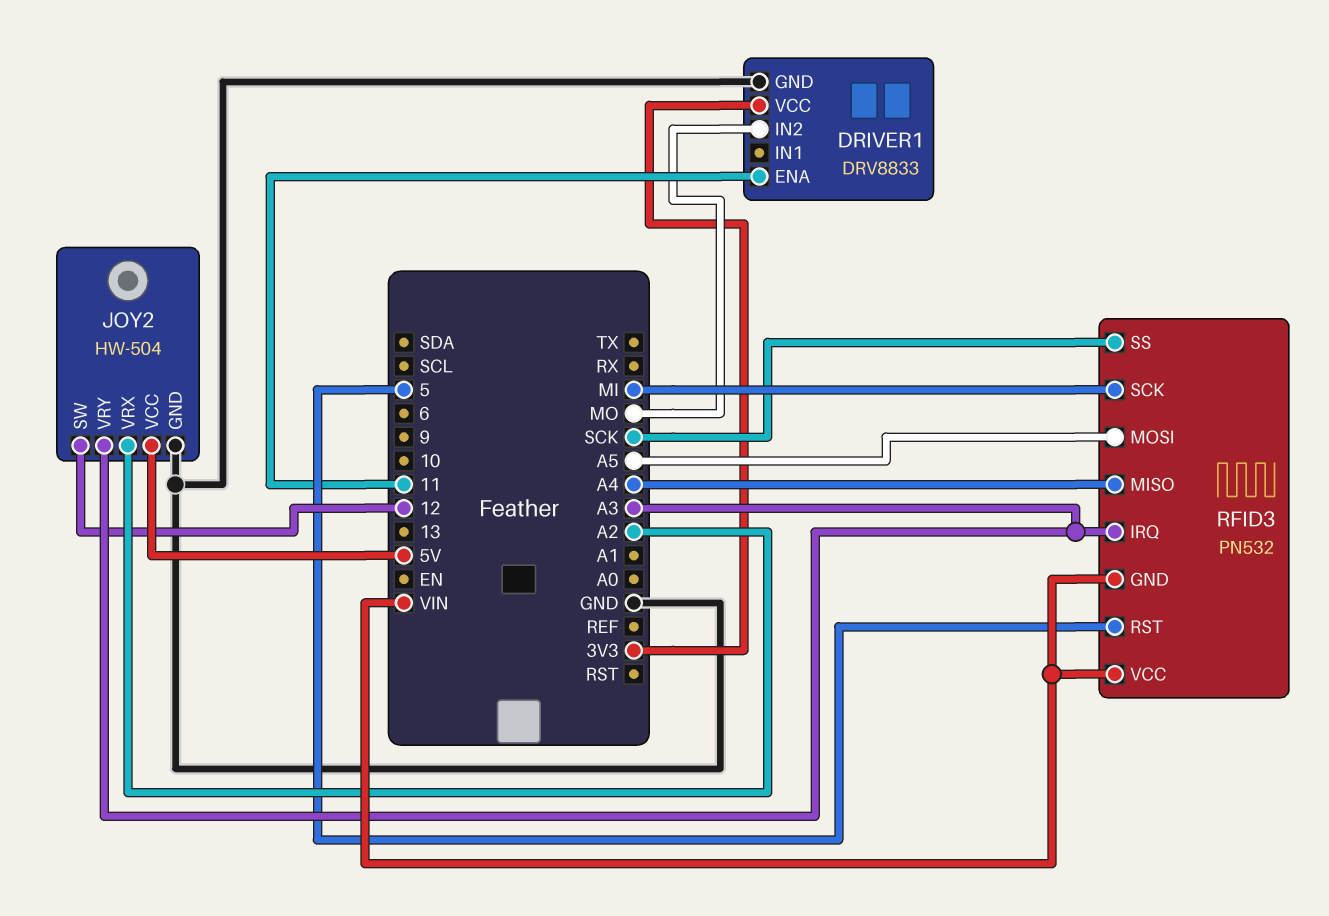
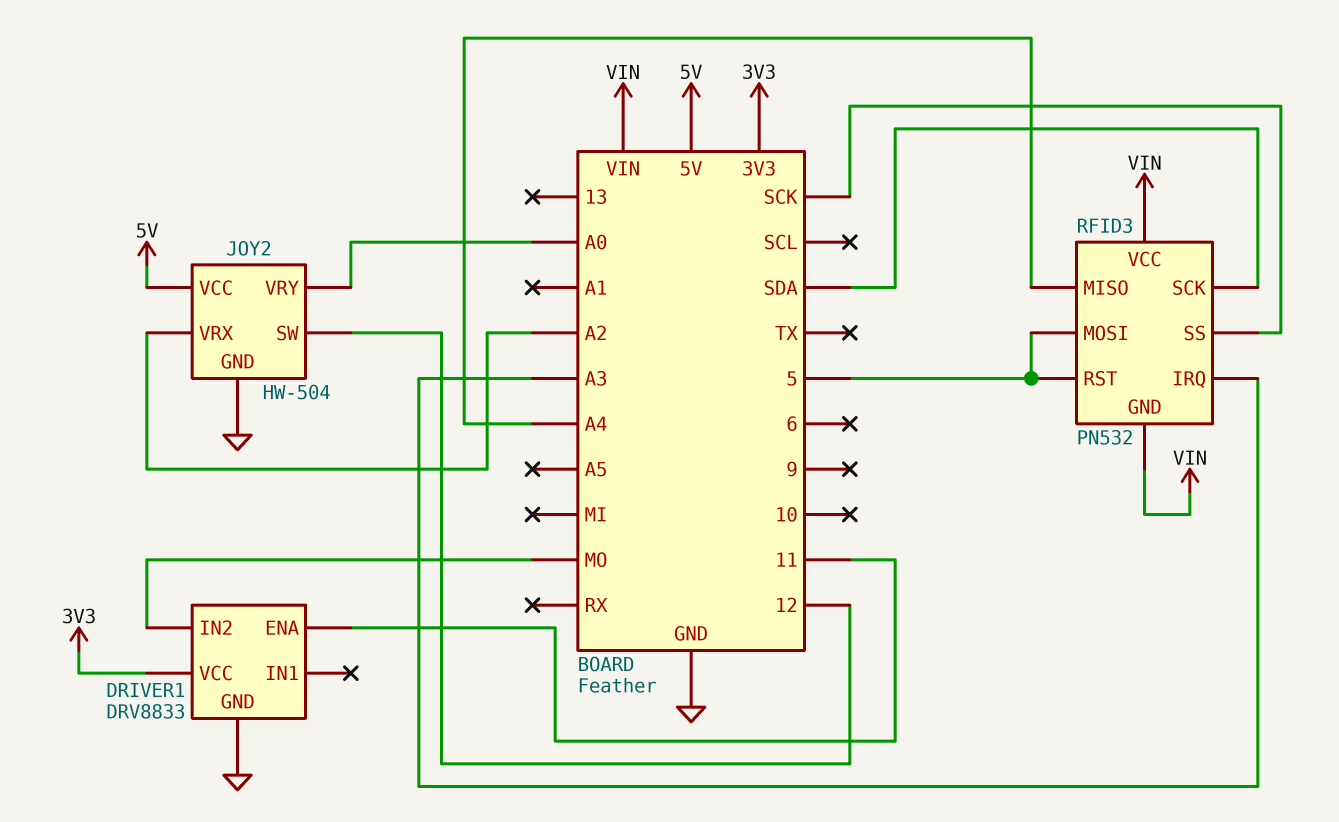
JOY2 pin VRY: A3 -> A0
RFID3 pin MOSI: A5 -> 5
RFID3 pin SCK: MI -> SDA

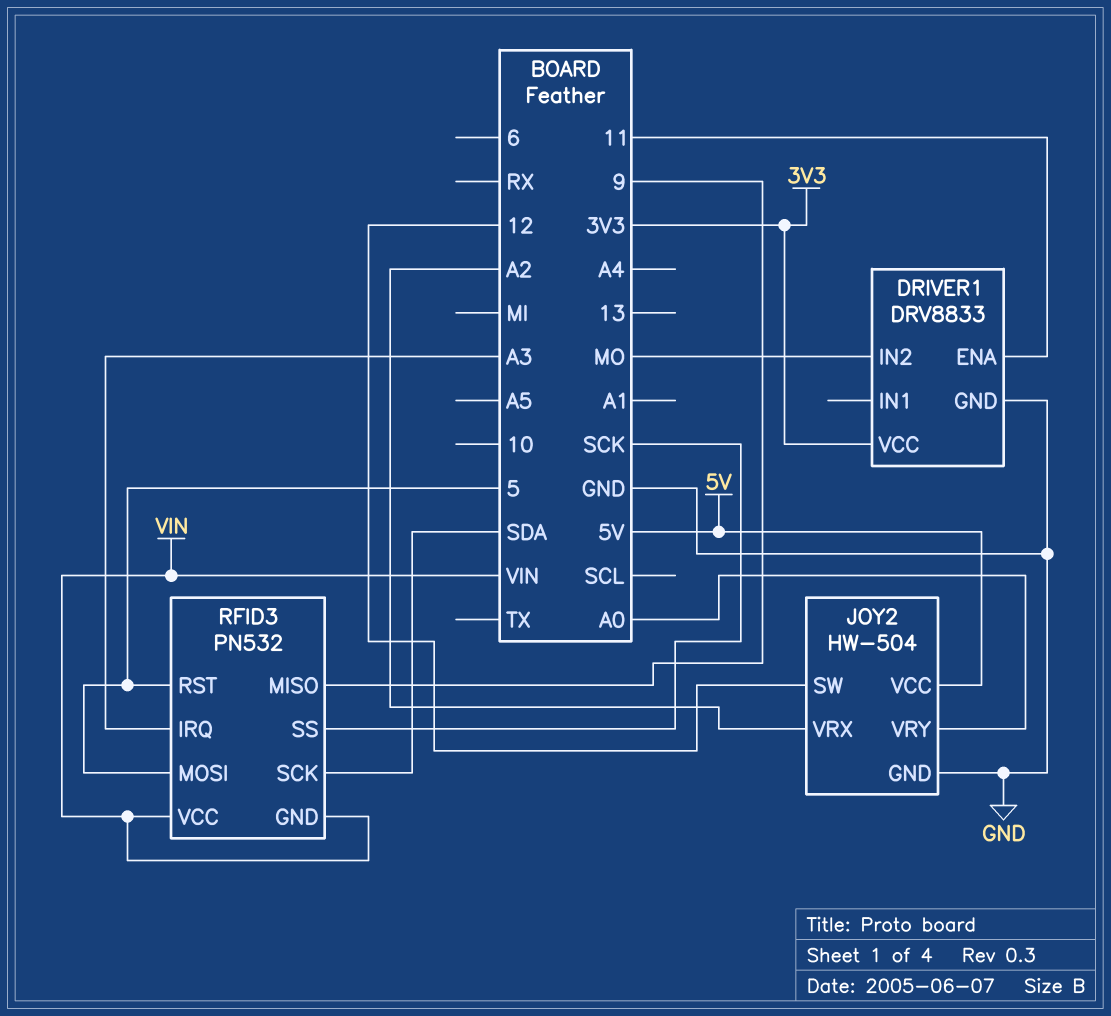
RFID3 pin MISO: A4 -> 9

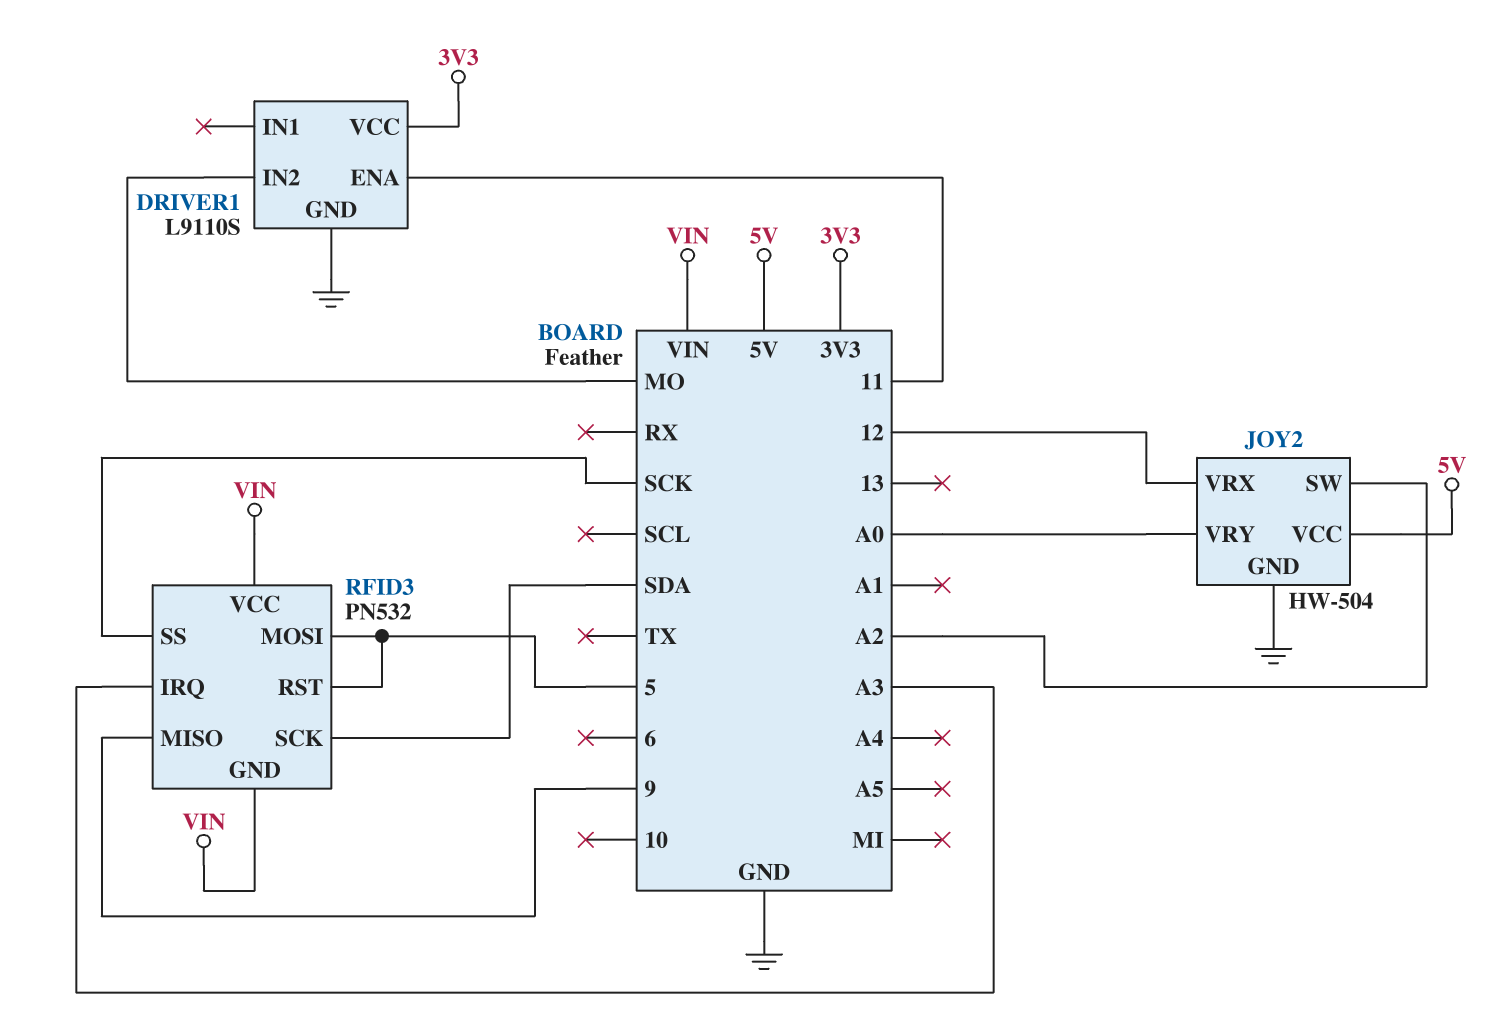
DRIVER1: DRV8833 -> L9110S
JOY2 pin SW: 12 -> A2
JOY2 pin VRX: A2 -> 12

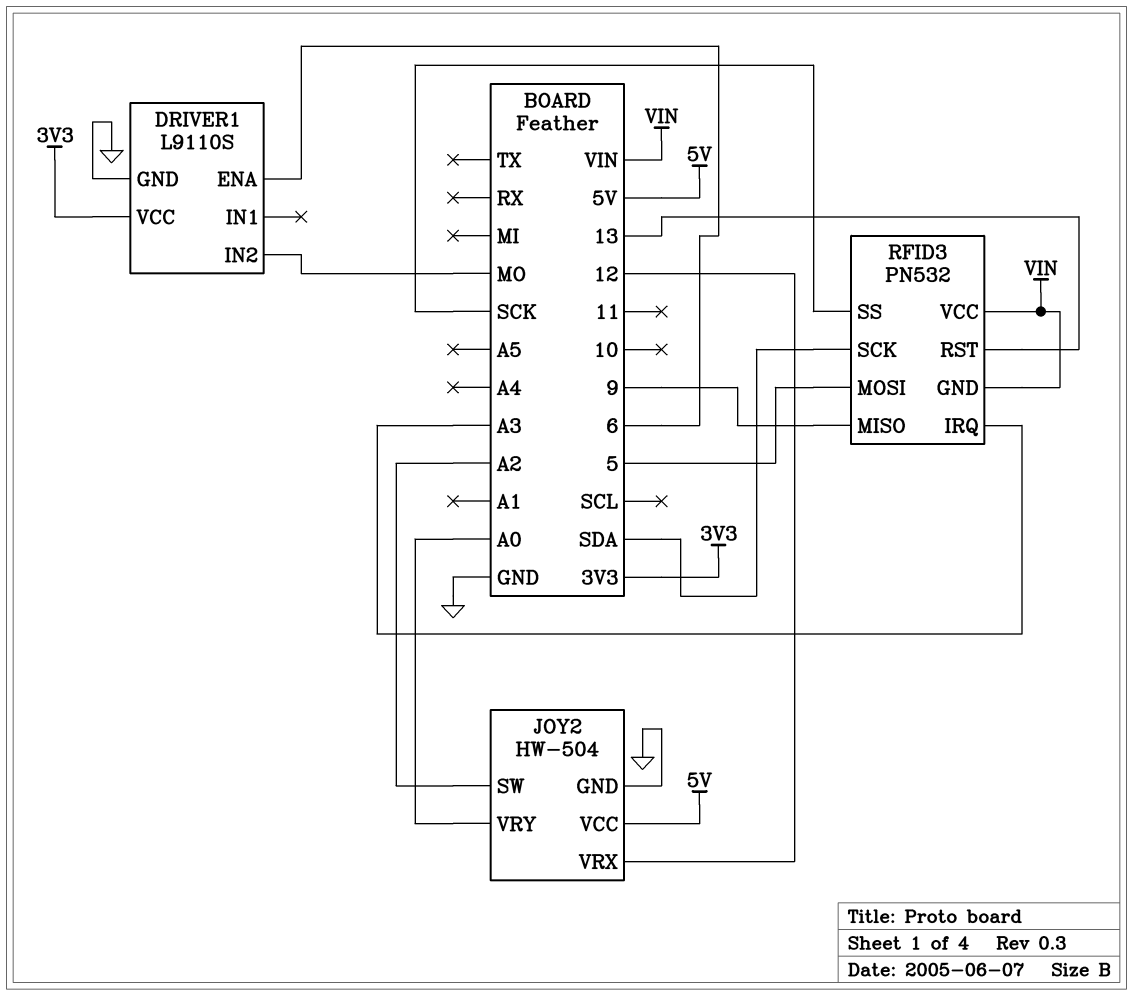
DRIVER1 pin ENA: 11 -> 6
RFID3 pin RST: 5 -> 13

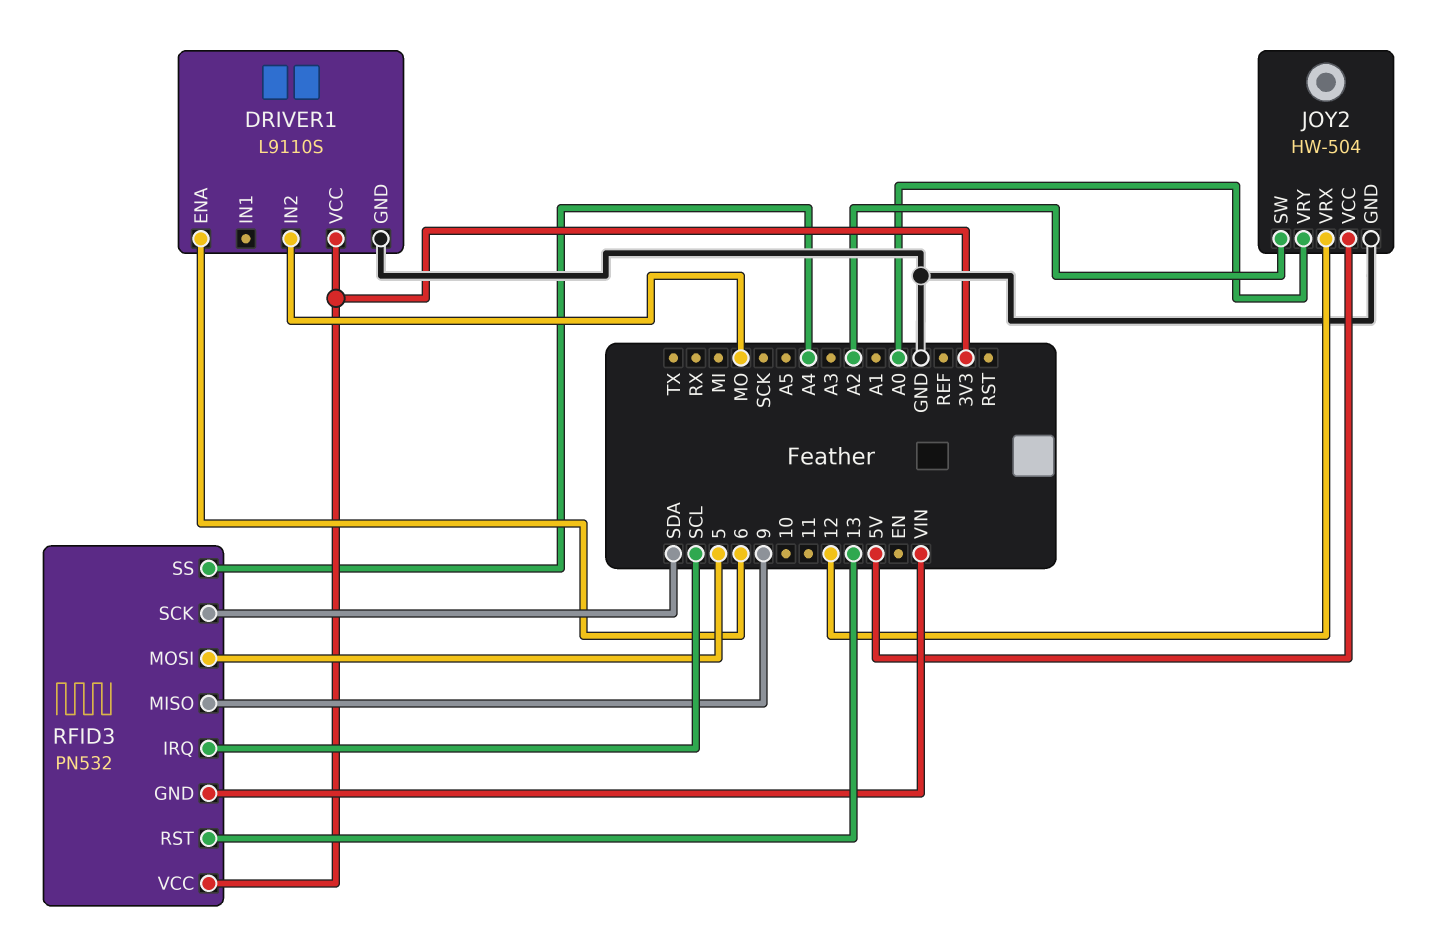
RFID3 pin IRQ: A3 -> SCL
RFID3 pin SS: SCK -> A4
RFID3 pin VCC: VIN -> 3V3

